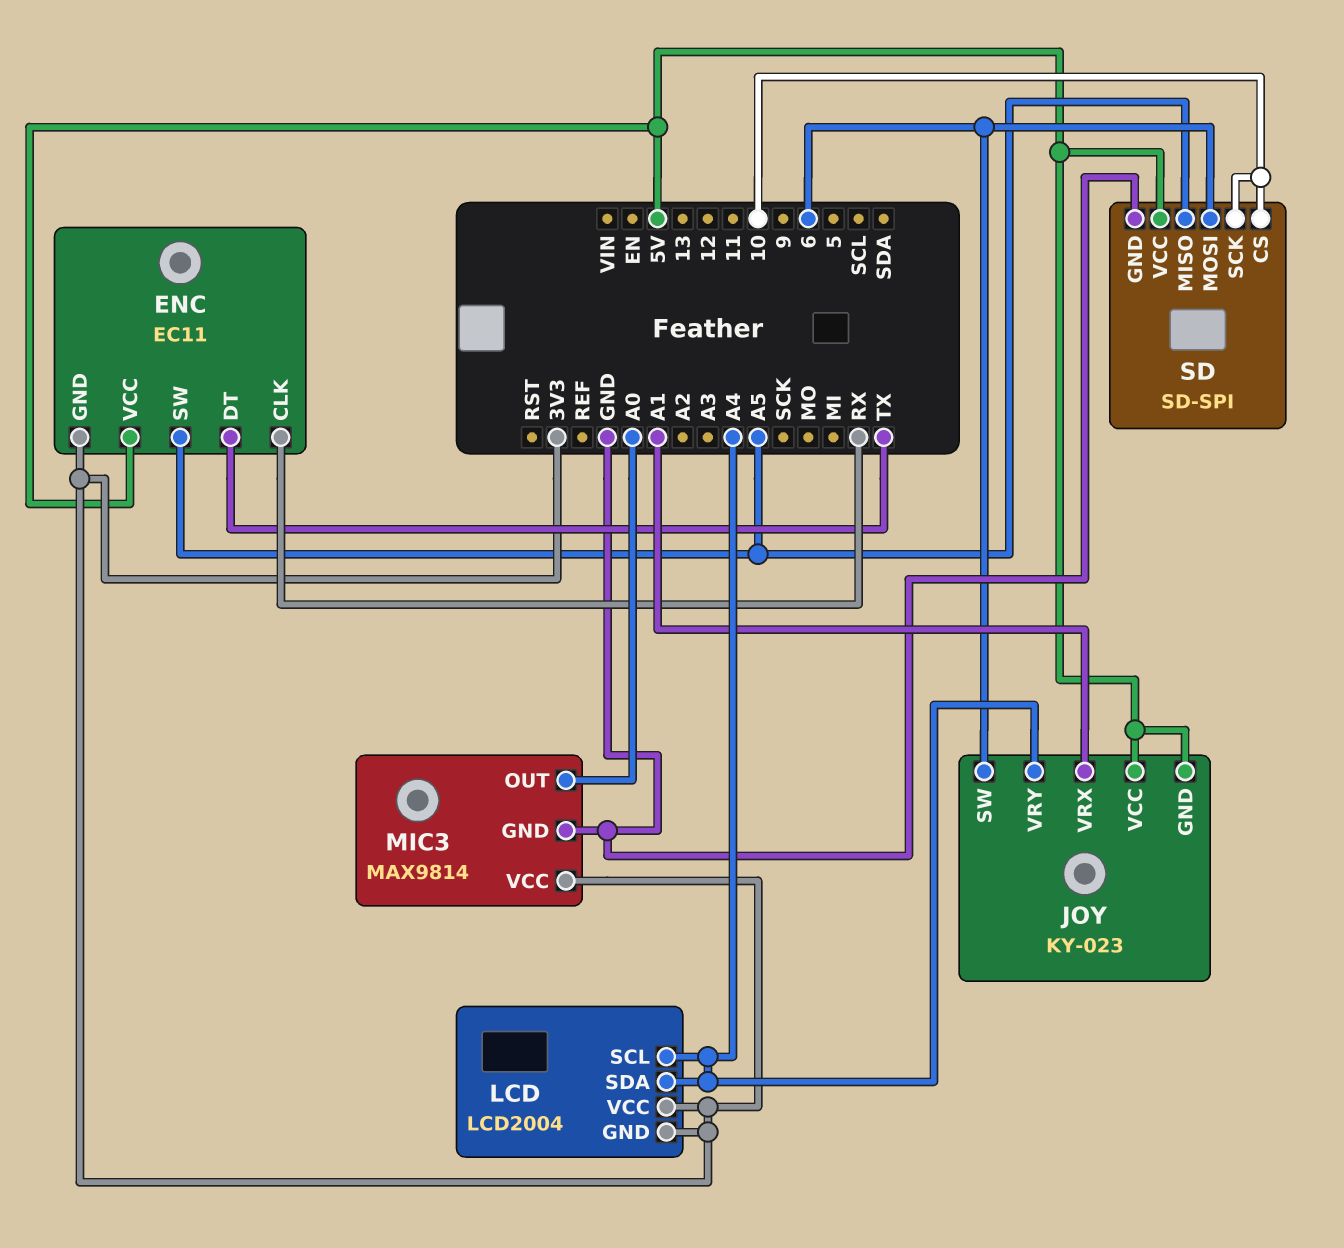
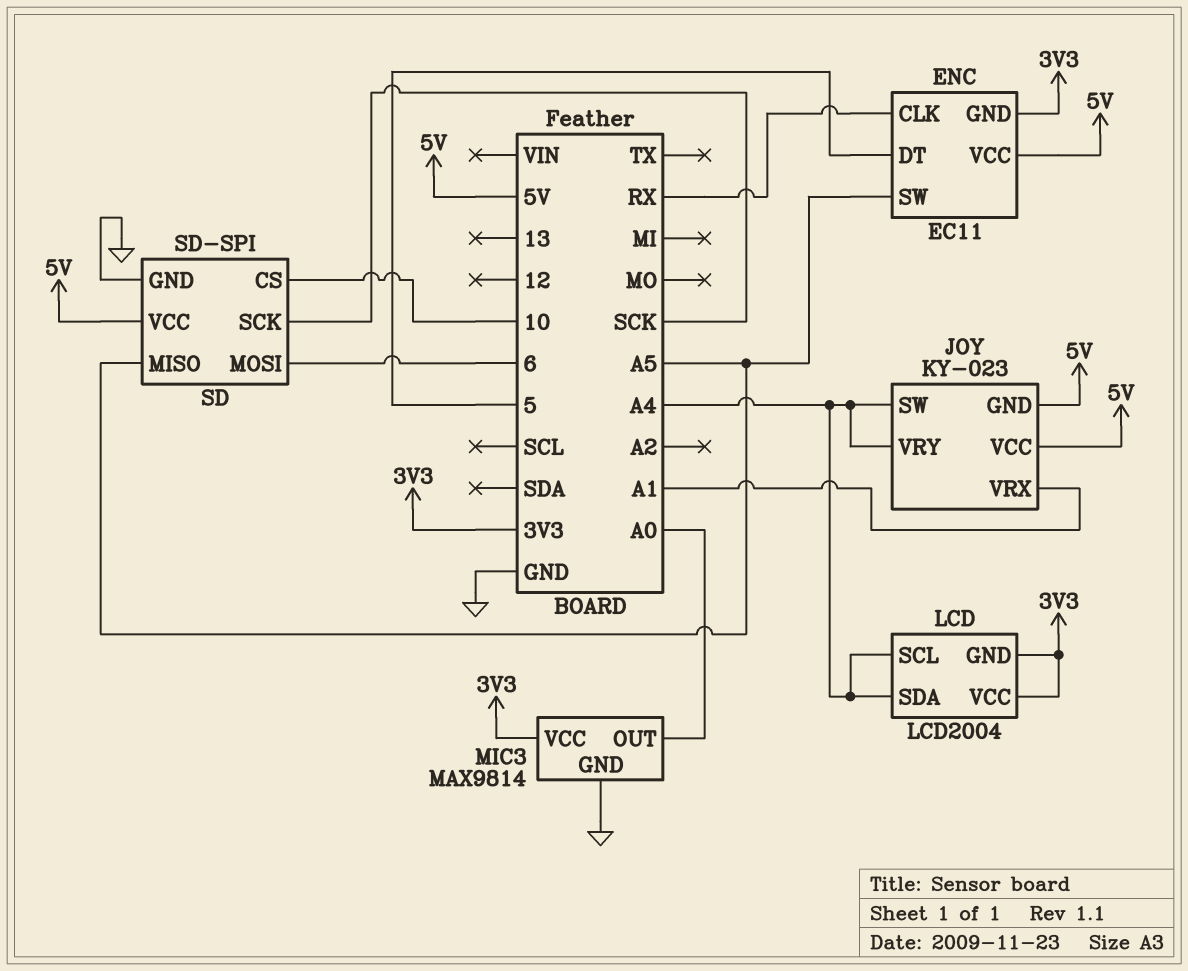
ENC pin DT: TX -> 5
JOY pin SW: 6 -> A4
SD pin SCK: 10 -> SCK

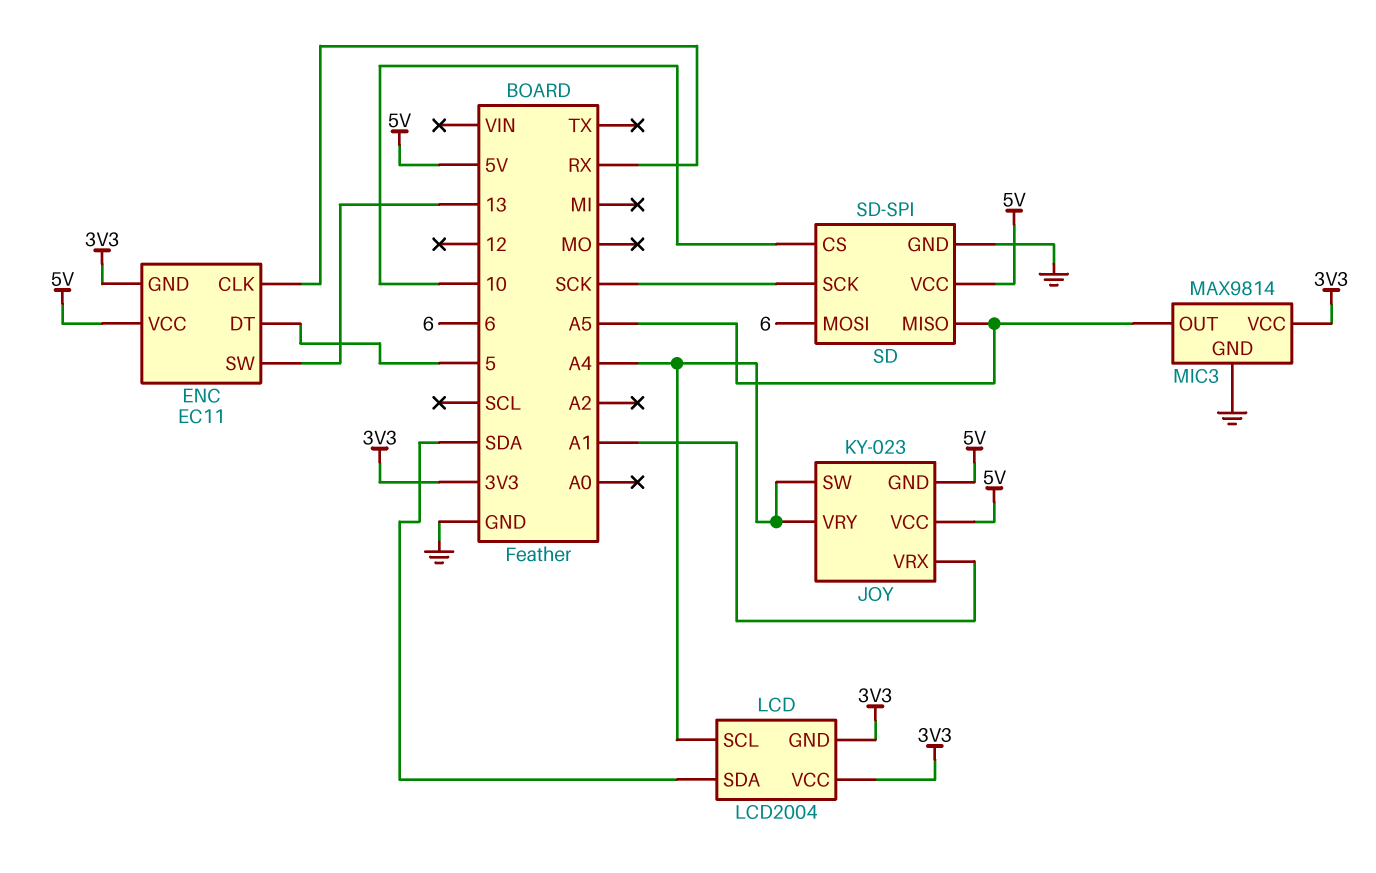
ENC pin SW: A5 -> 13
LCD pin SDA: A4 -> SDA
MIC3 pin OUT: A0 -> A5

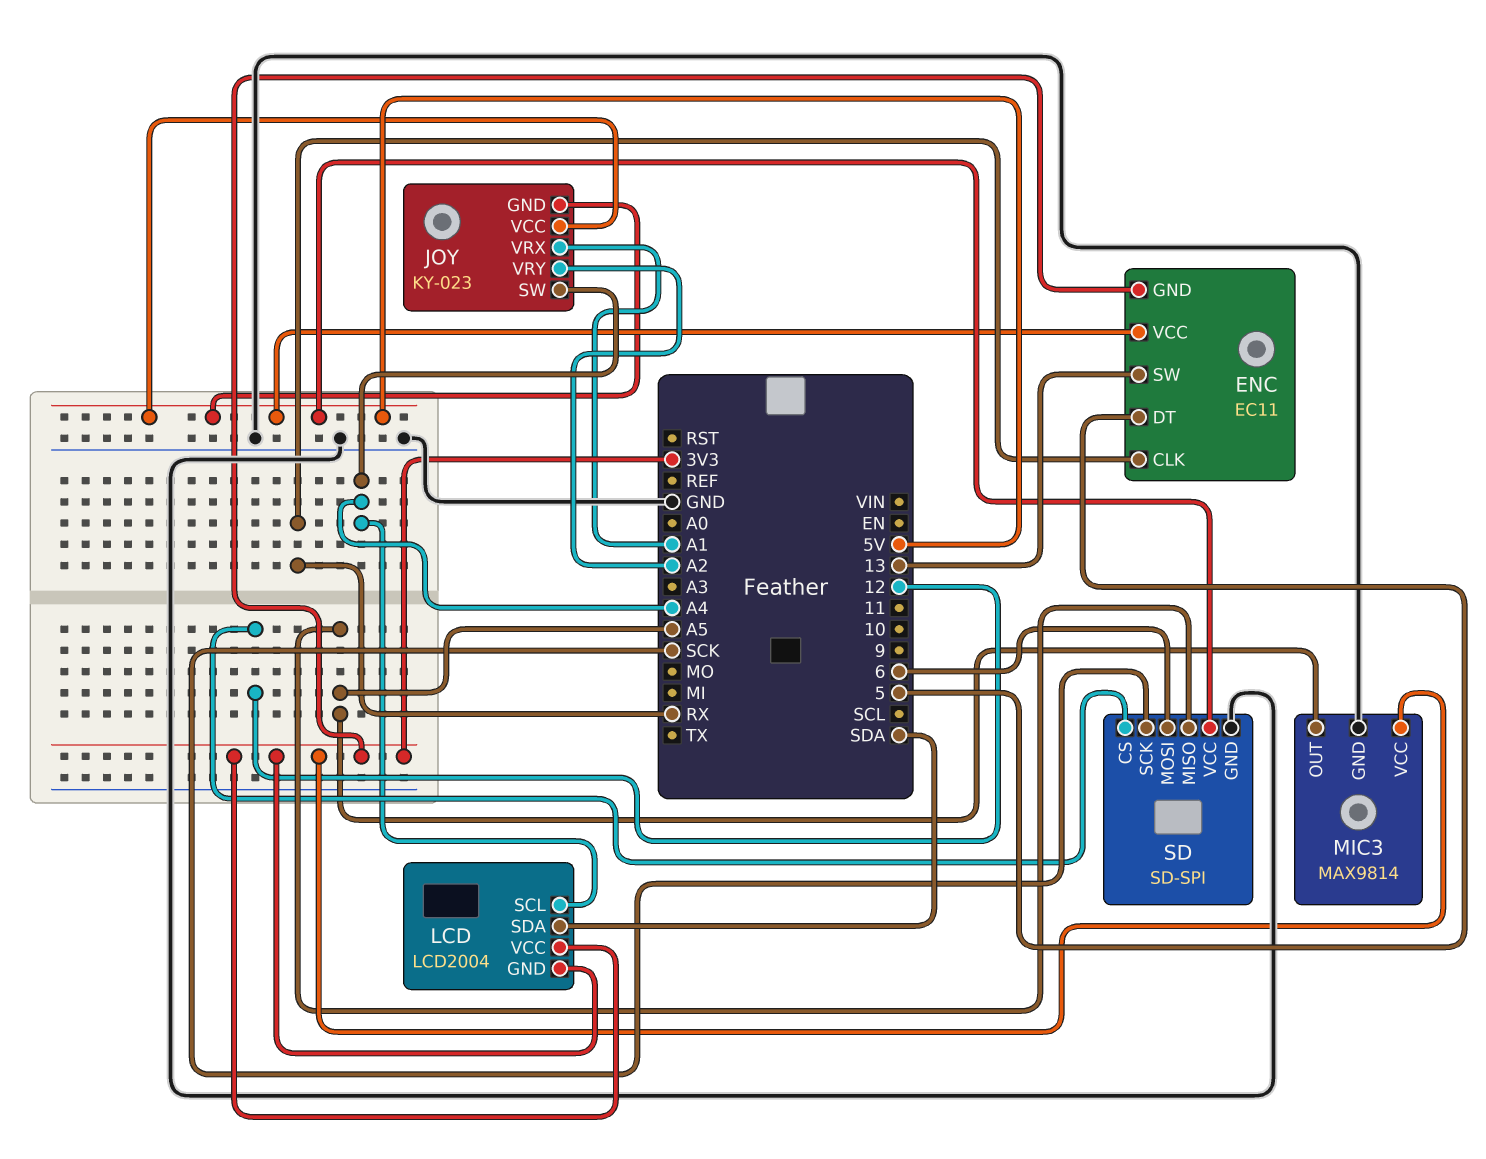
JOY pin VRY: A4 -> A2
SD pin CS: 10 -> 12

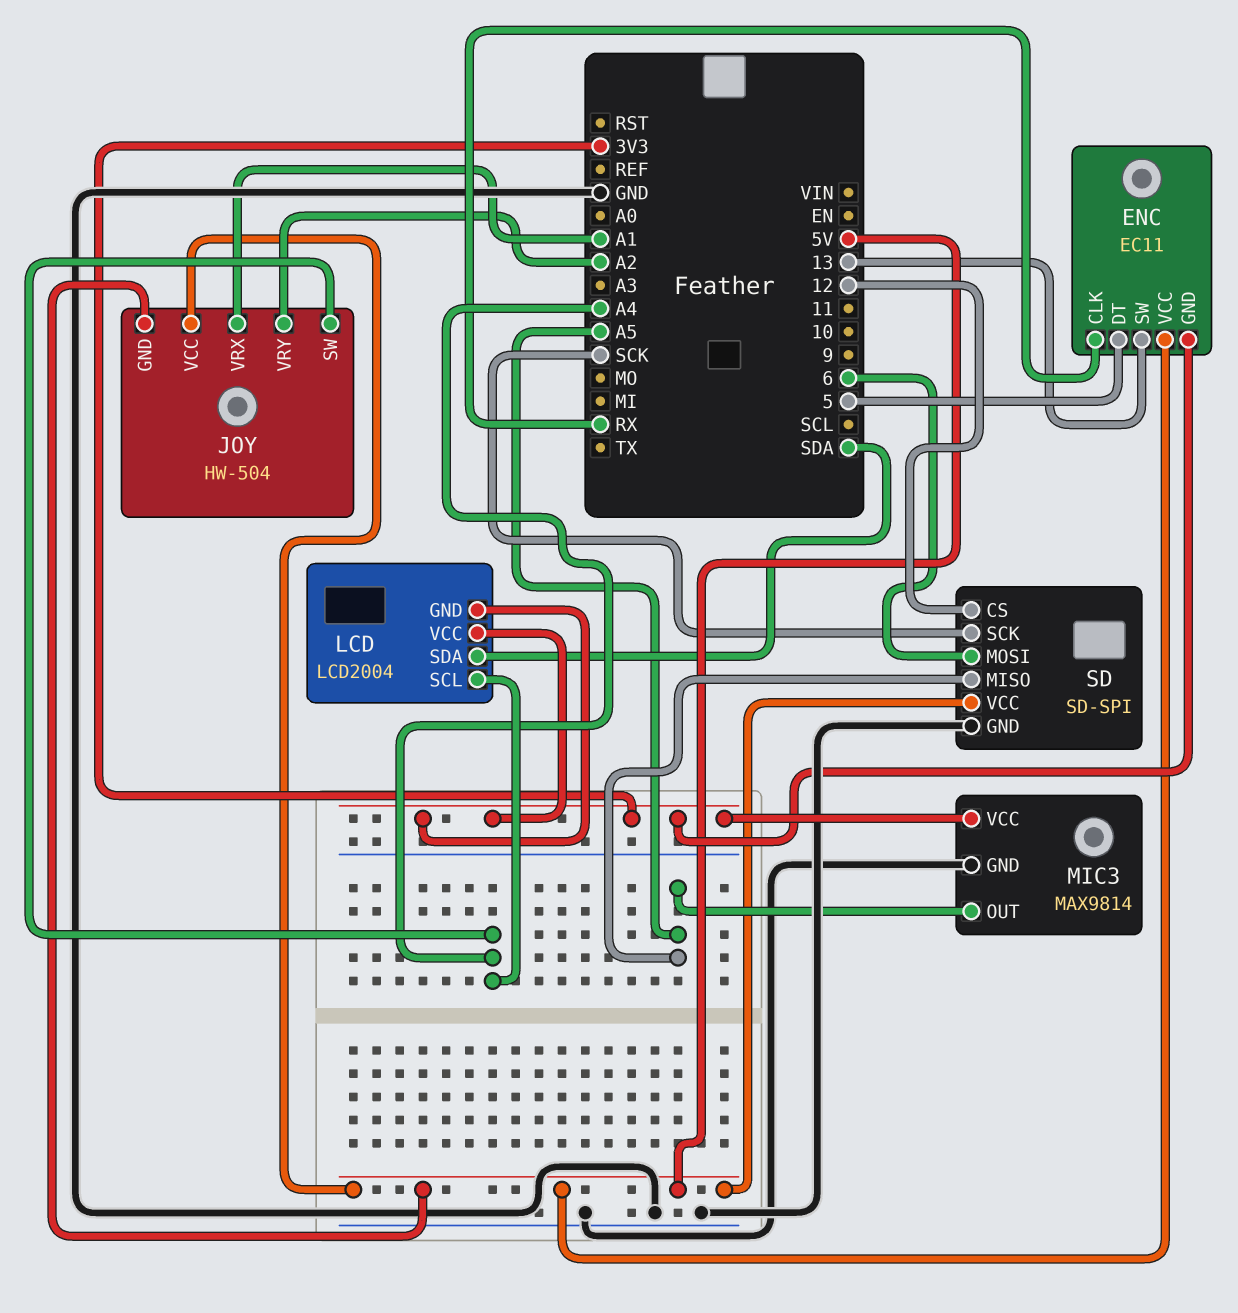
JOY: KY-023 -> HW-504

